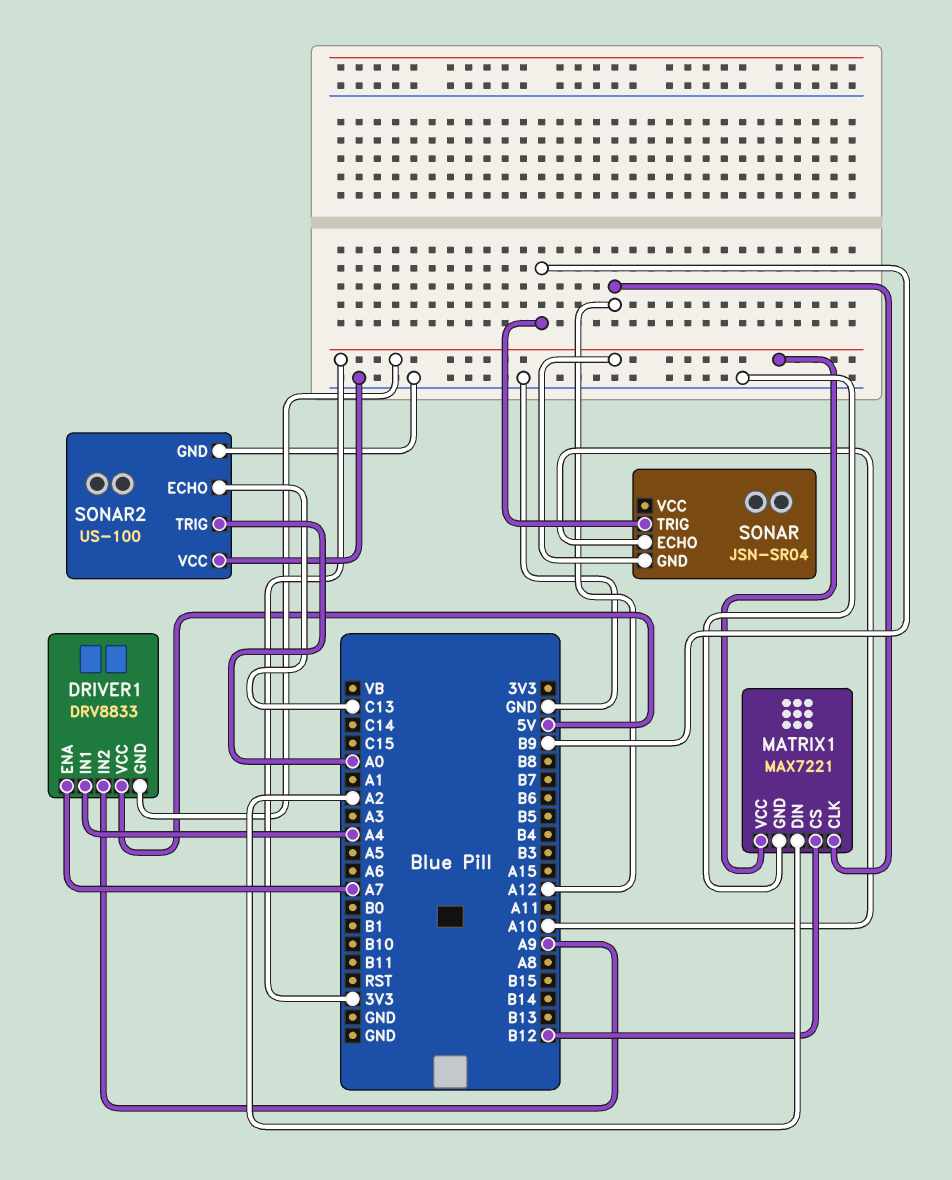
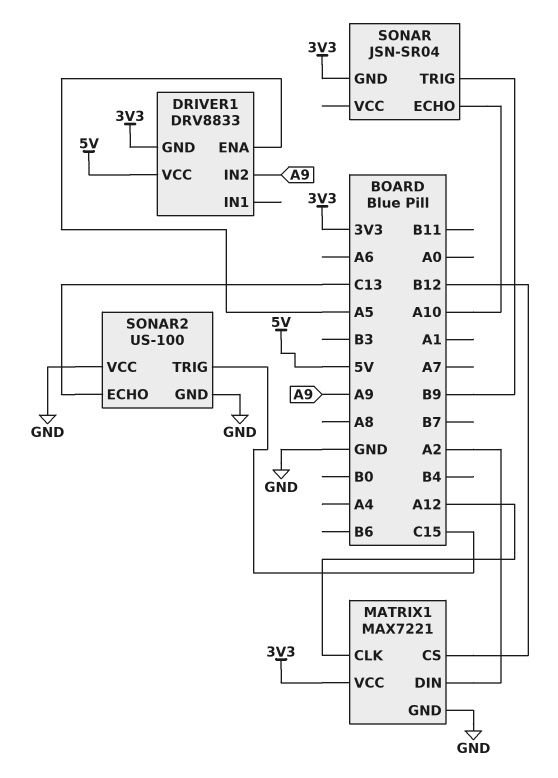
DRIVER1 pin ENA: A7 -> A5
DRIVER1 pin IN1: A4 -> none
SONAR2 pin TRIG: A0 -> C15

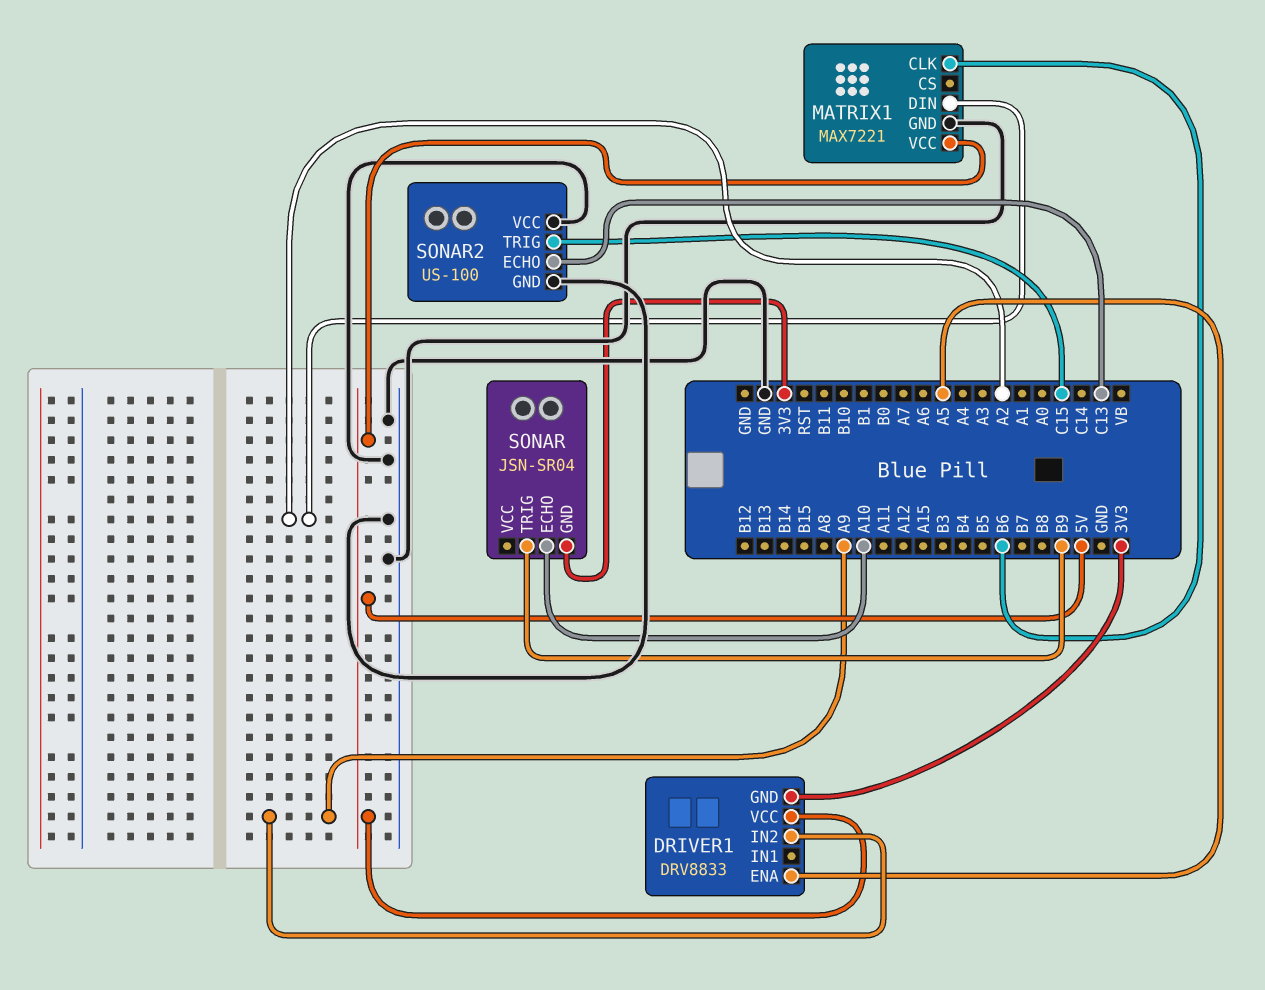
MATRIX1 pin CLK: A12 -> B6
MATRIX1 pin CS: B12 -> none
MATRIX1 pin VCC: 3V3 -> 5V

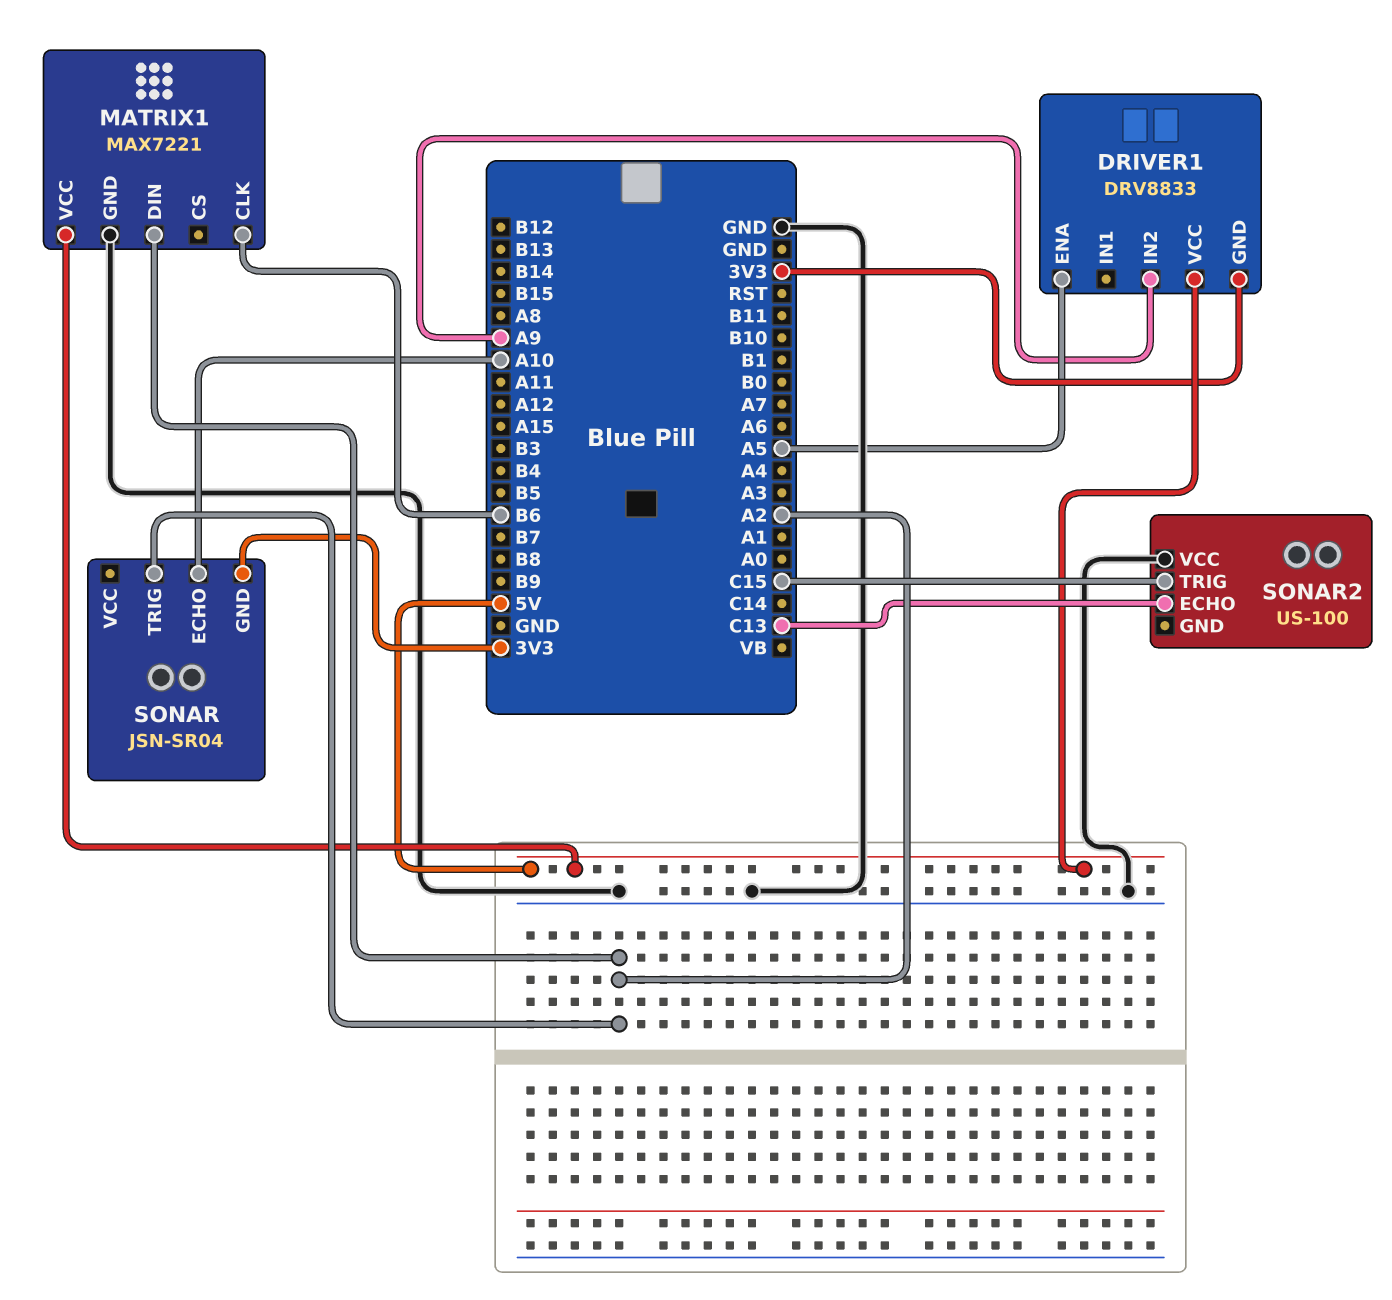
SONAR pin TRIG: B9 -> A2
SONAR2 pin GND: GND -> none

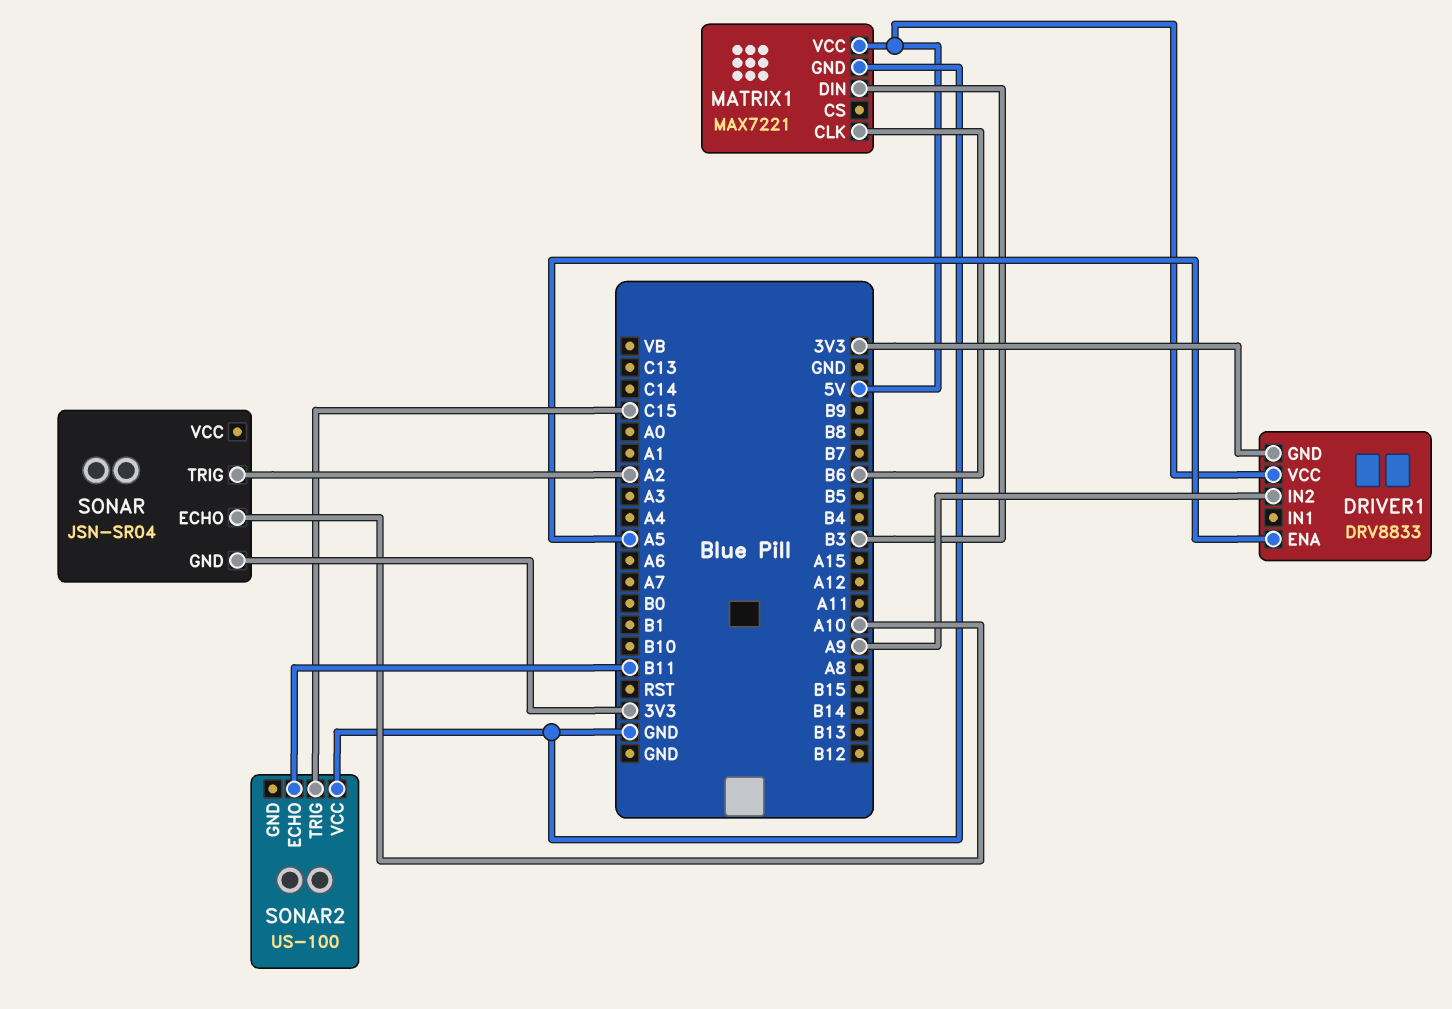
MATRIX1 pin DIN: A2 -> B3
SONAR2 pin ECHO: C13 -> B11

